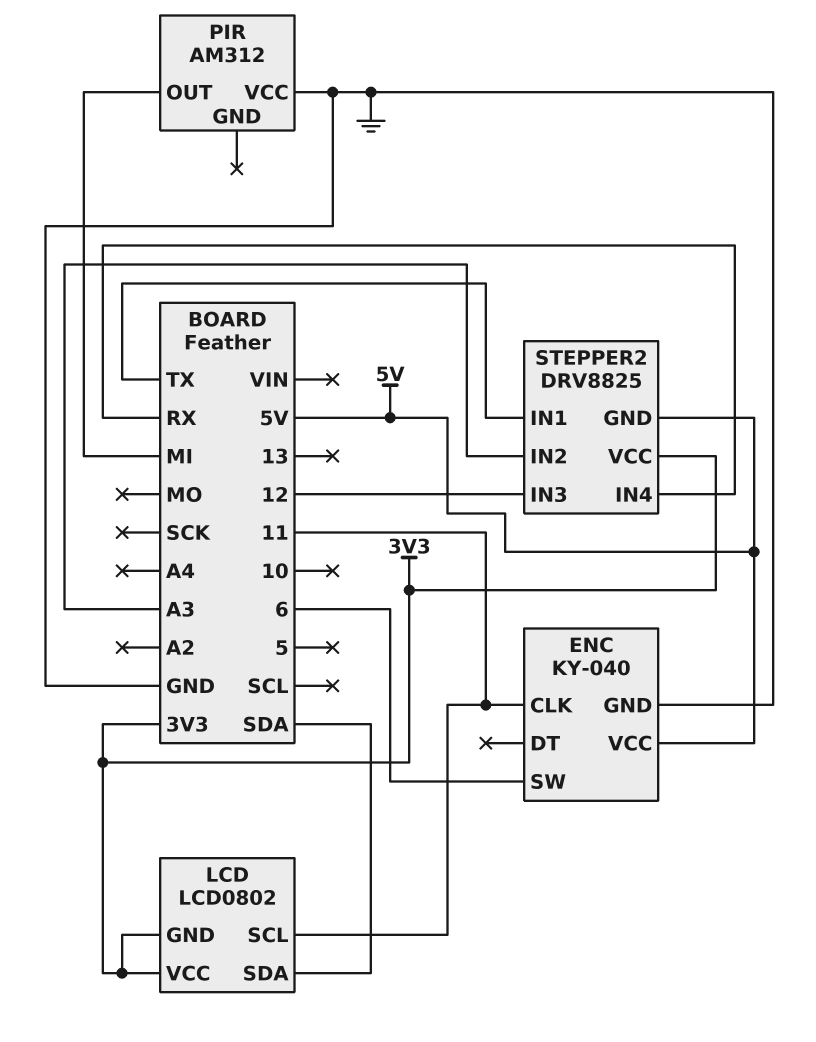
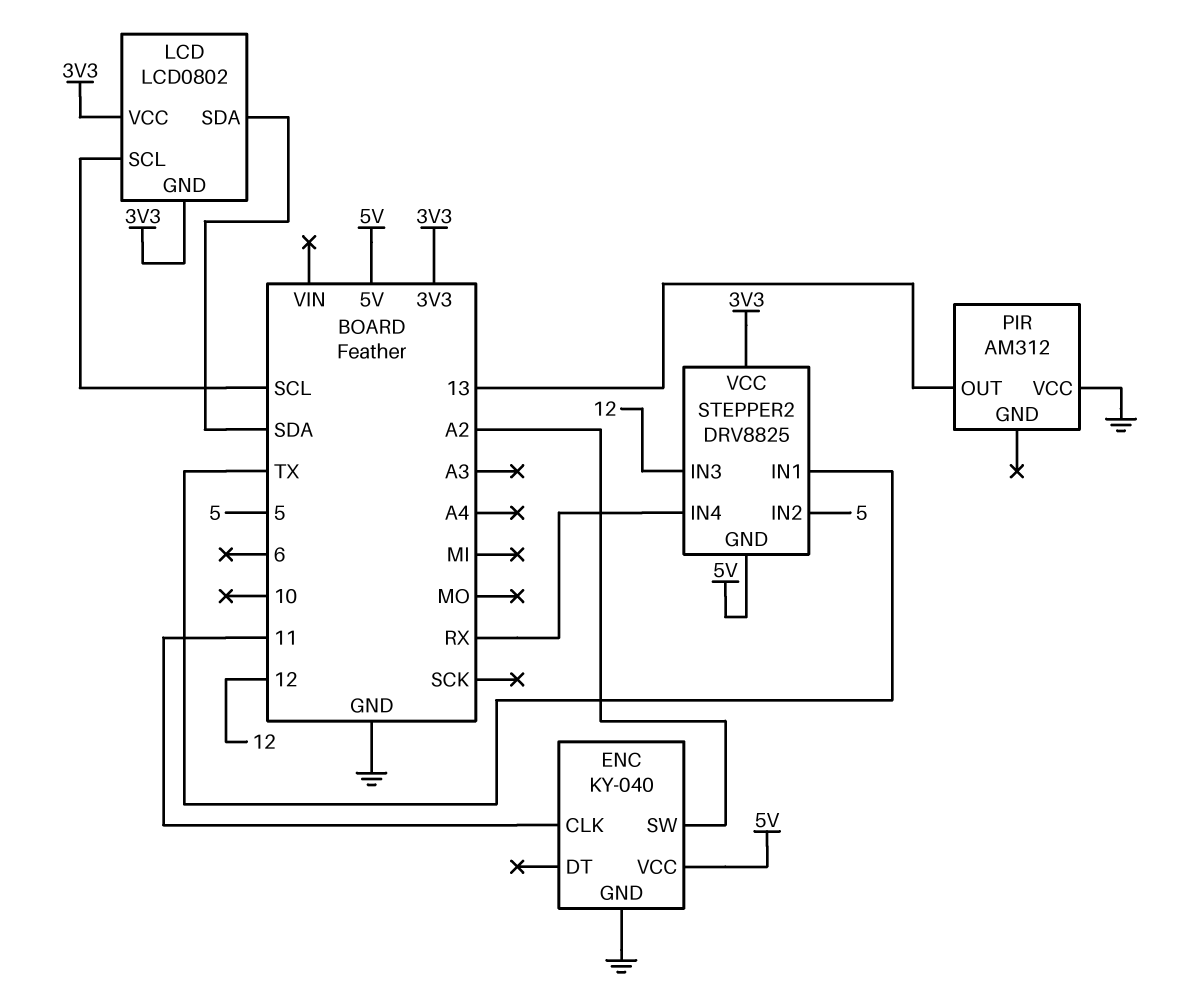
ENC pin SW: 6 -> A2
LCD pin SCL: 11 -> SCL
PIR pin OUT: MI -> 13
STEPPER2 pin IN2: A3 -> 5

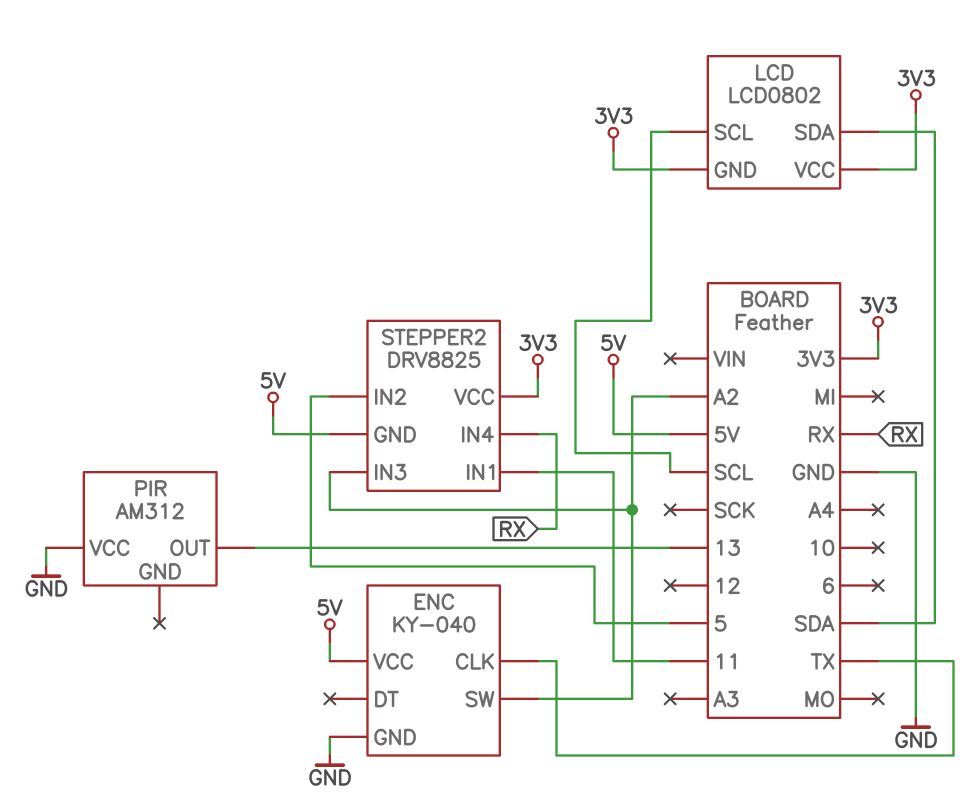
ENC pin CLK: 11 -> TX
STEPPER2 pin IN1: TX -> 11
STEPPER2 pin IN3: 12 -> A2

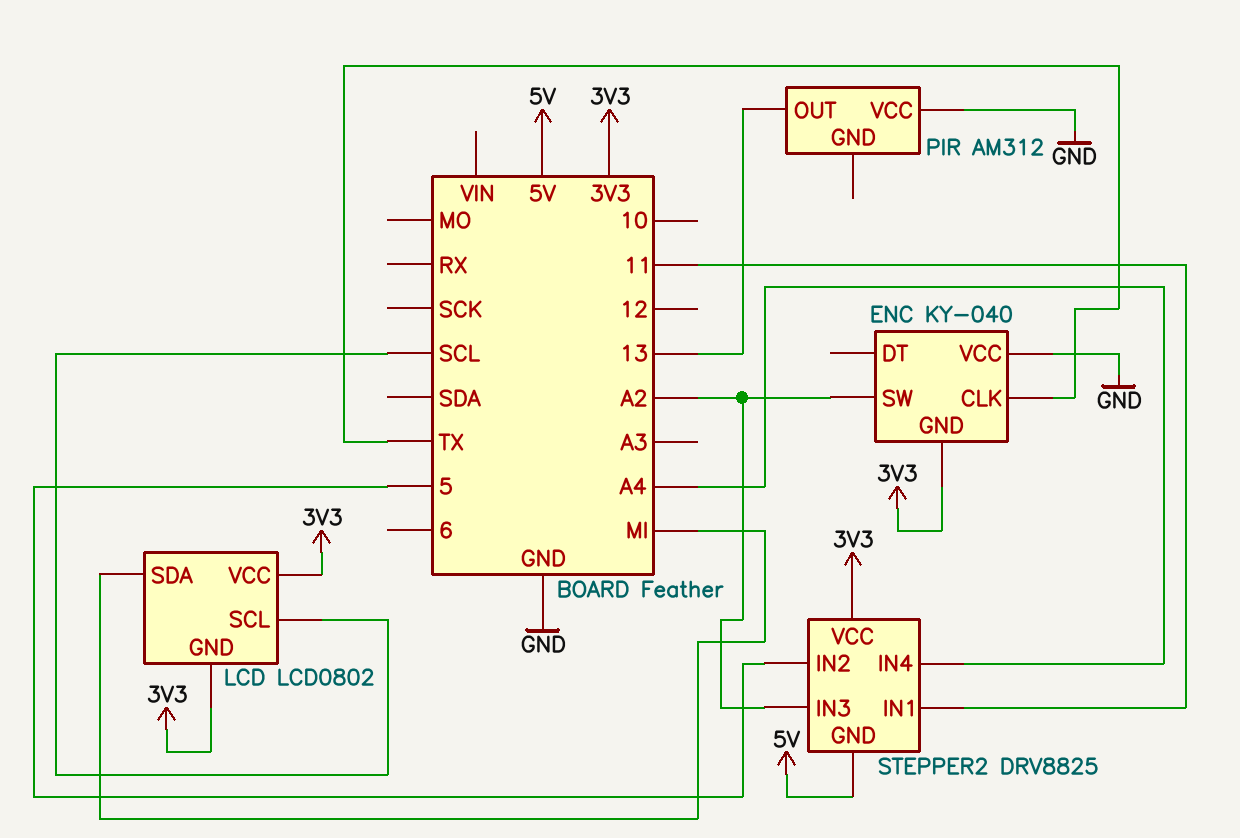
ENC pin GND: GND -> 3V3
ENC pin VCC: 5V -> GND
LCD pin SDA: SDA -> MI
STEPPER2 pin IN4: RX -> A4

